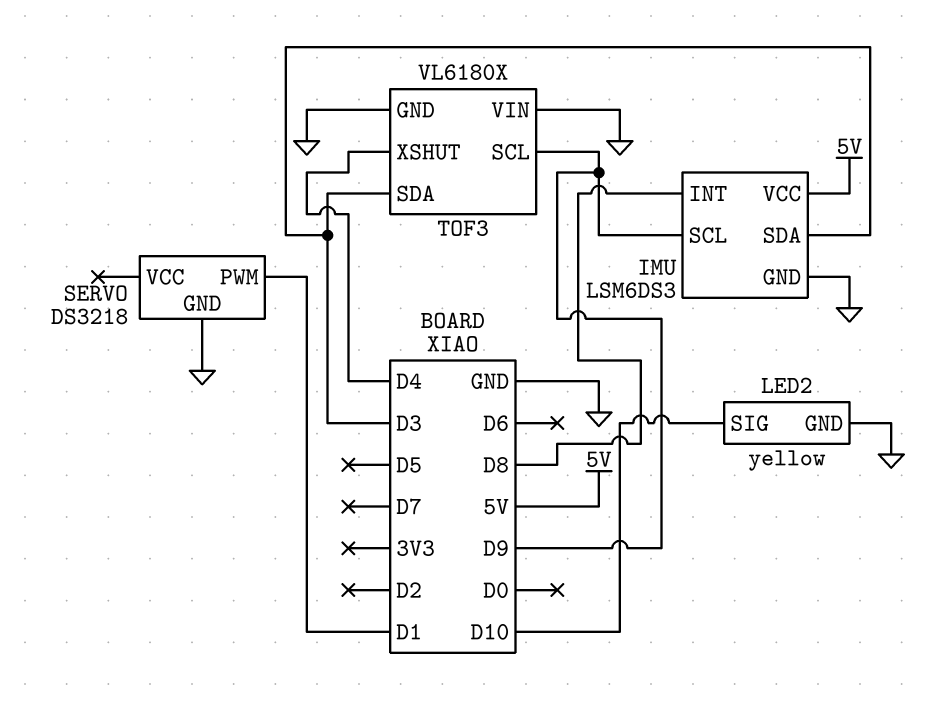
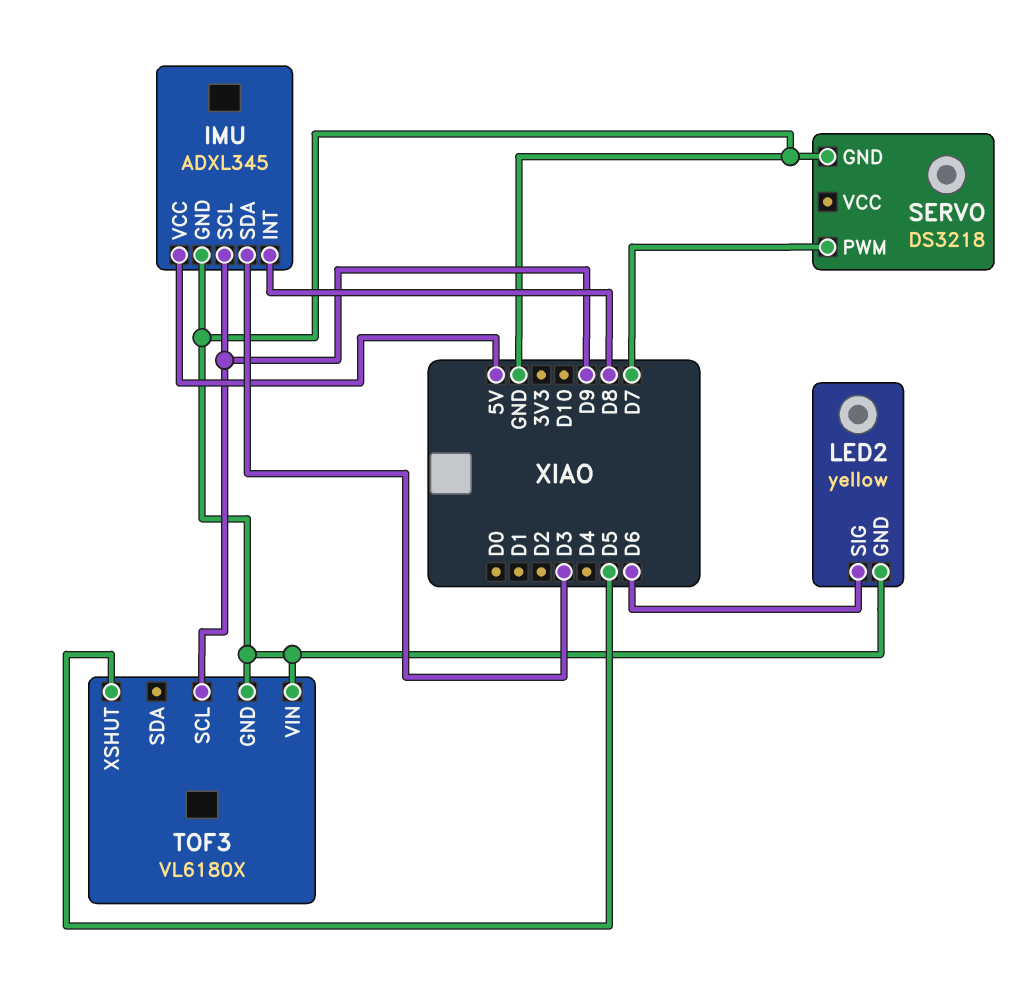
IMU: LSM6DS3 -> ADXL345
LED2 pin SIG: D10 -> D6
SERVO pin PWM: D1 -> D7
TOF3 pin SDA: D3 -> none
TOF3 pin XSHUT: D4 -> D5

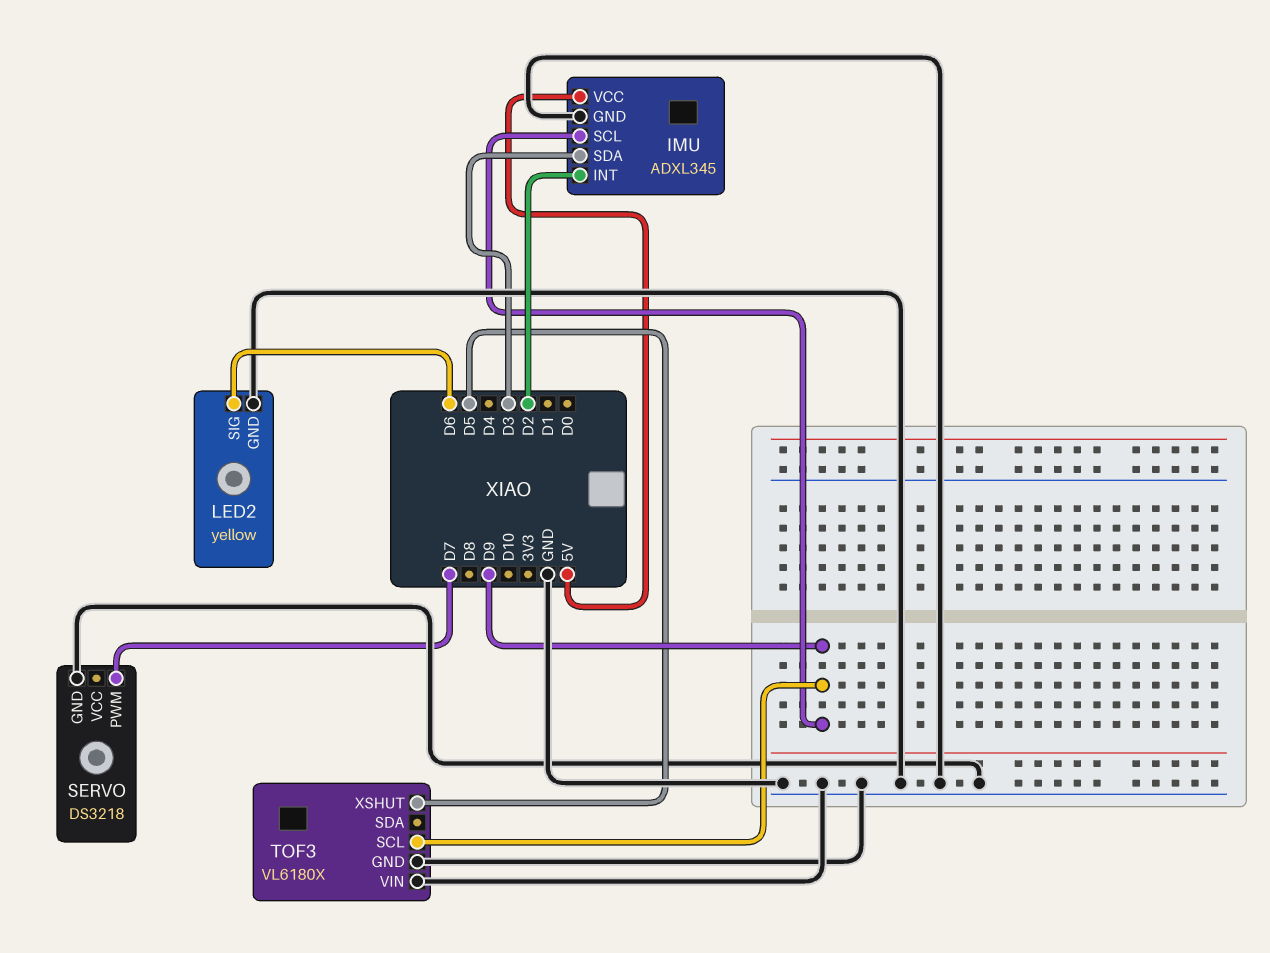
IMU pin INT: D8 -> D2

